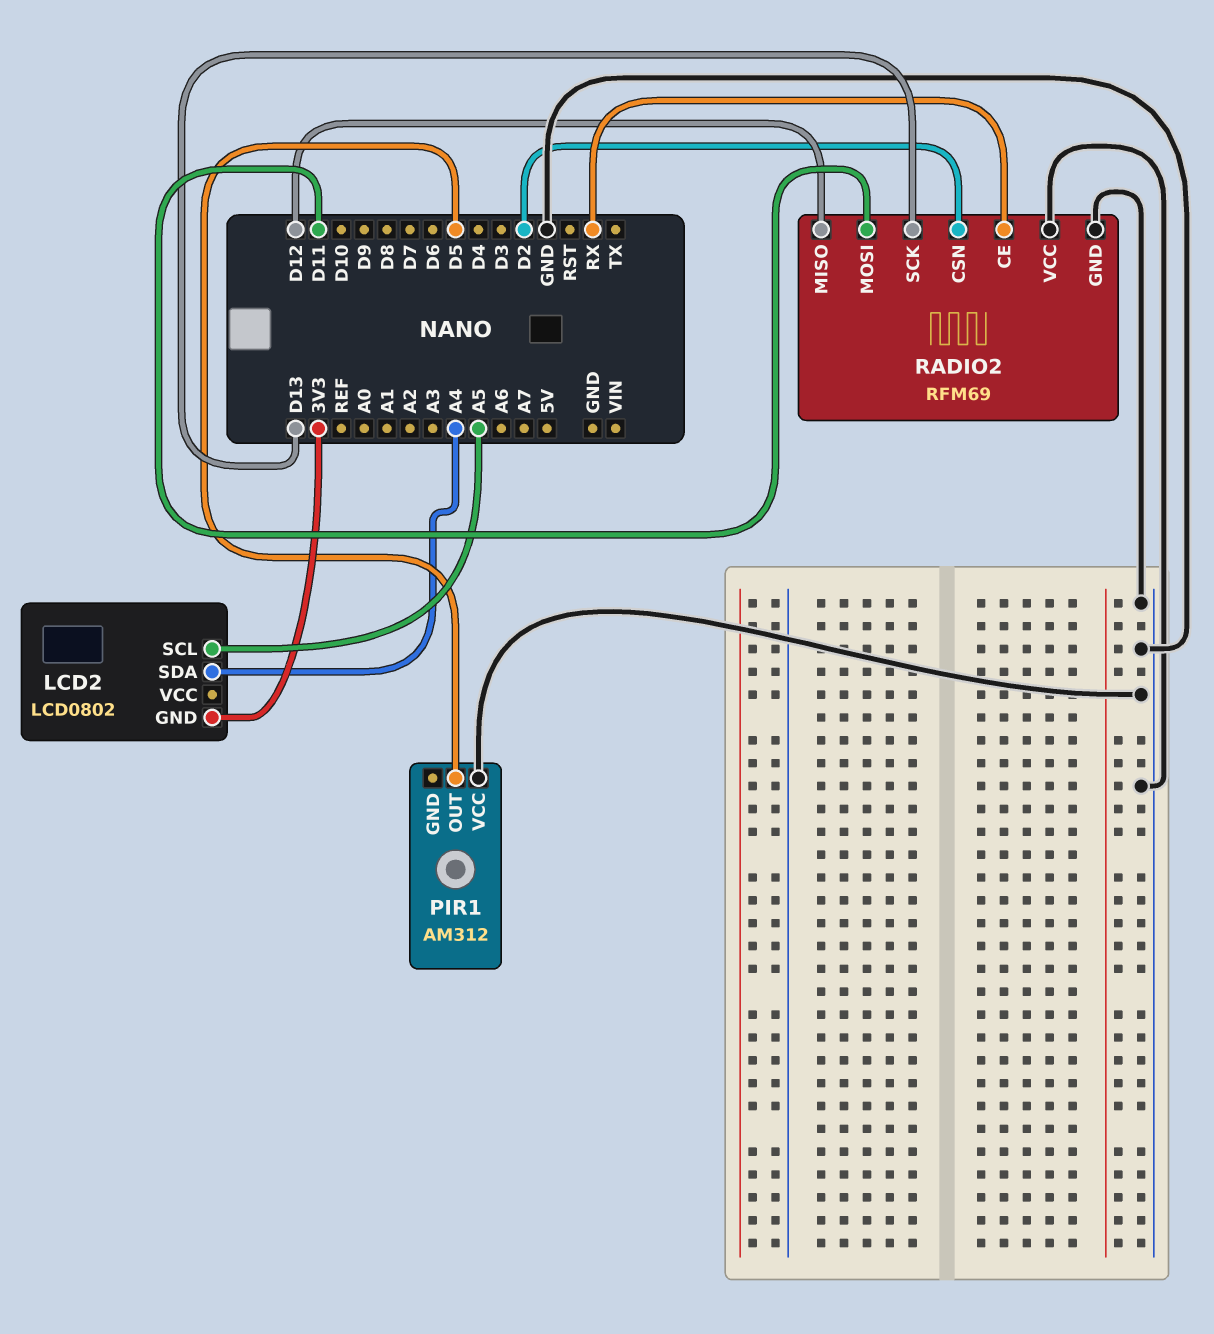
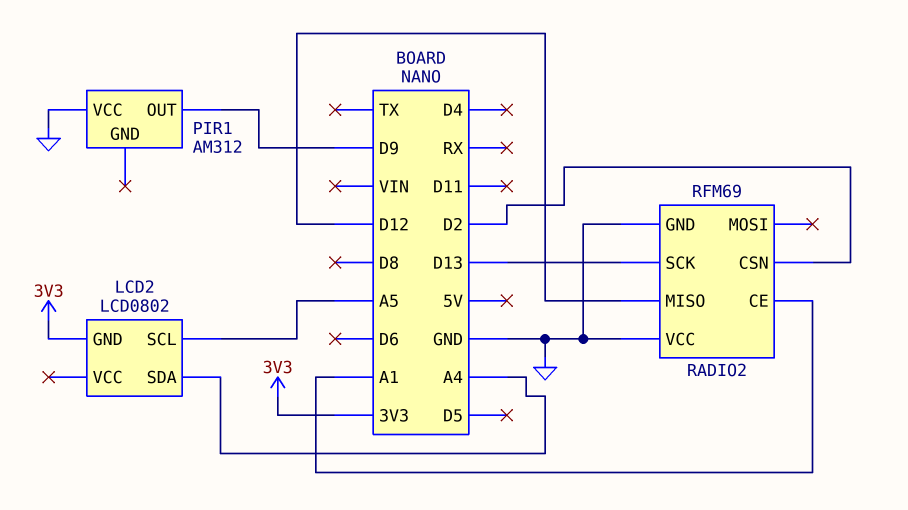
PIR1 pin OUT: D5 -> D9
RADIO2 pin CE: RX -> A1
RADIO2 pin MOSI: D11 -> none

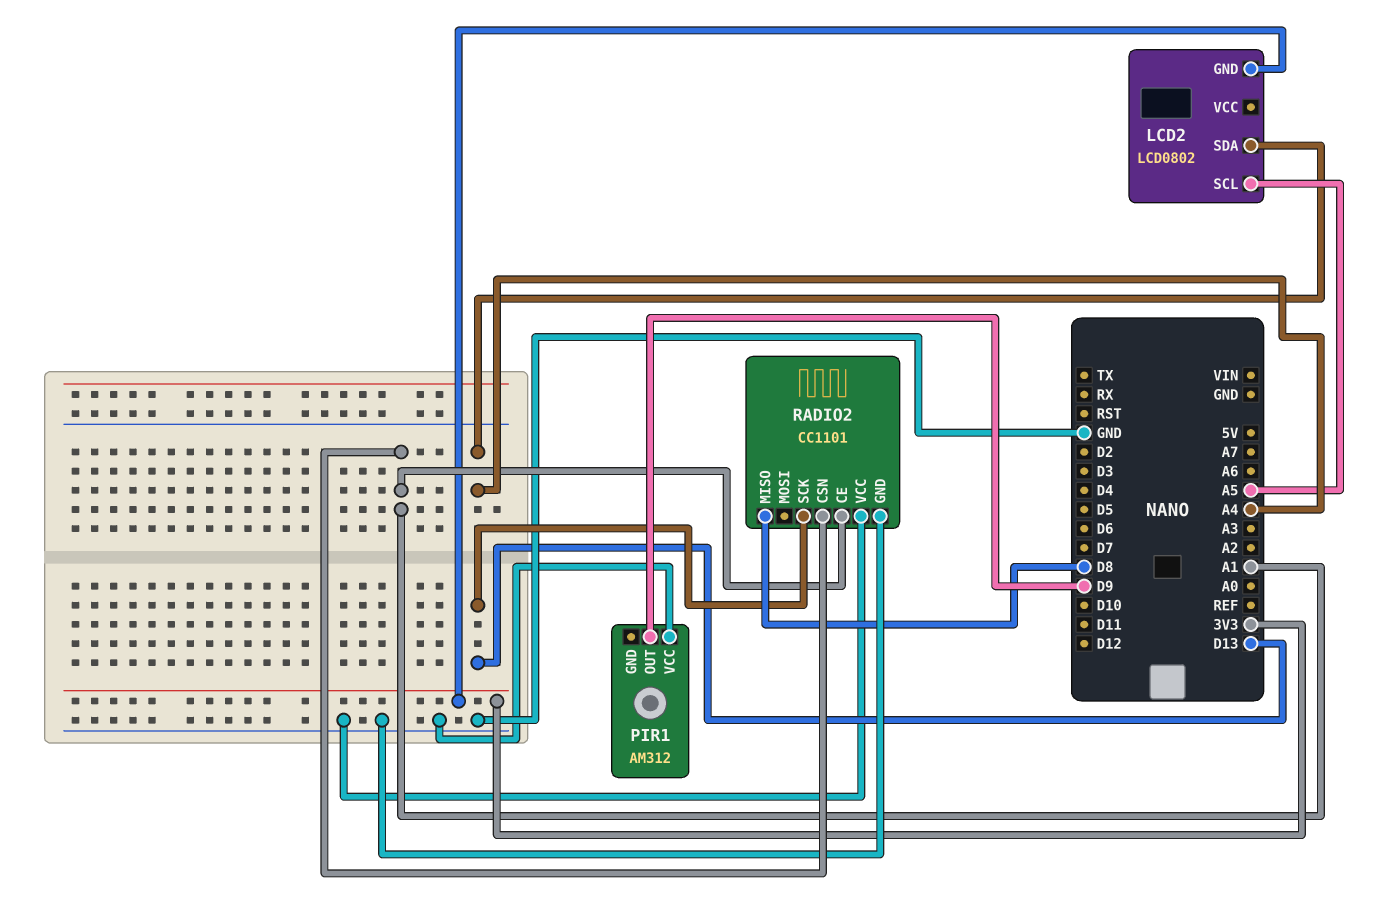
RADIO2: RFM69 -> CC1101
RADIO2 pin CSN: D2 -> A1
RADIO2 pin MISO: D12 -> D8

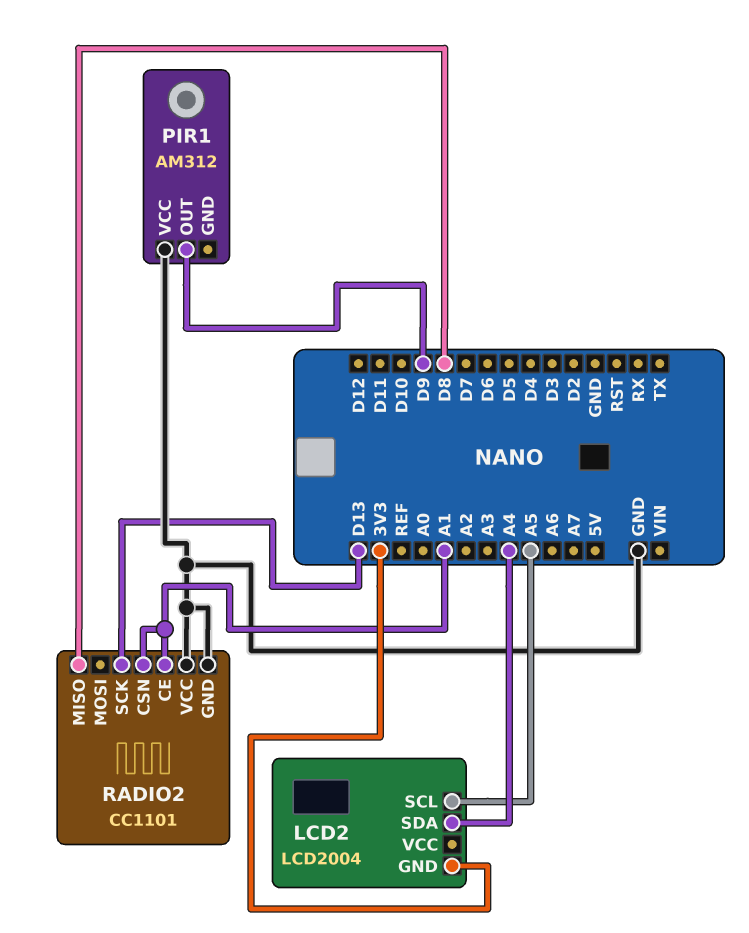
LCD2: LCD0802 -> LCD2004

